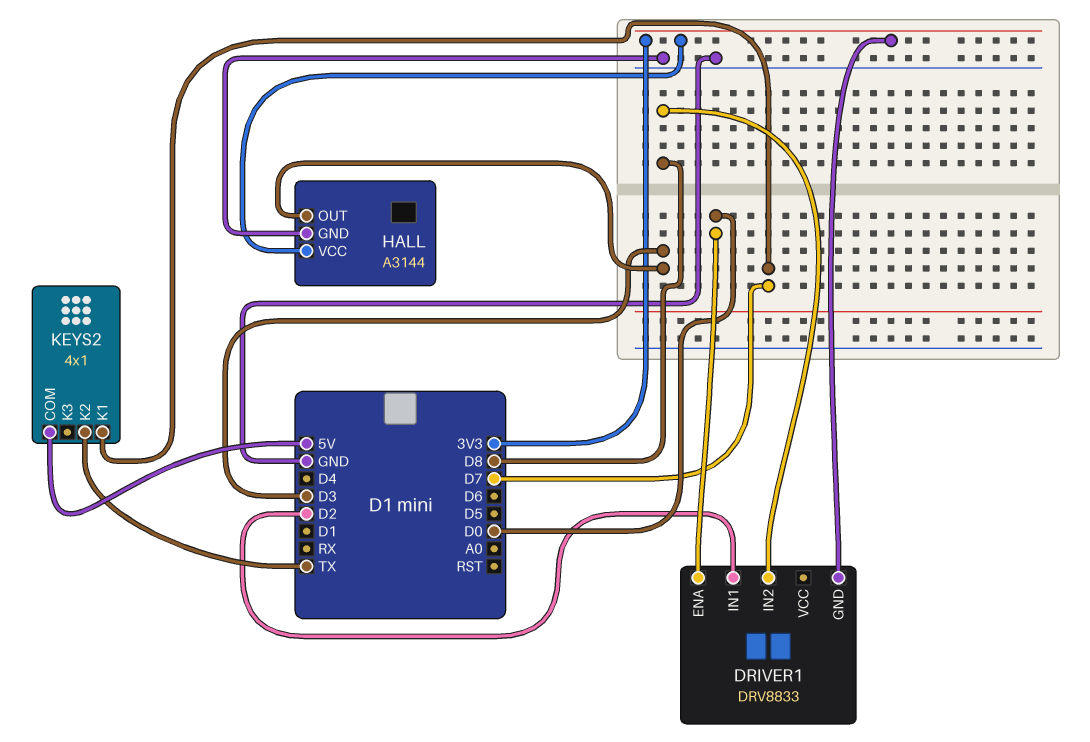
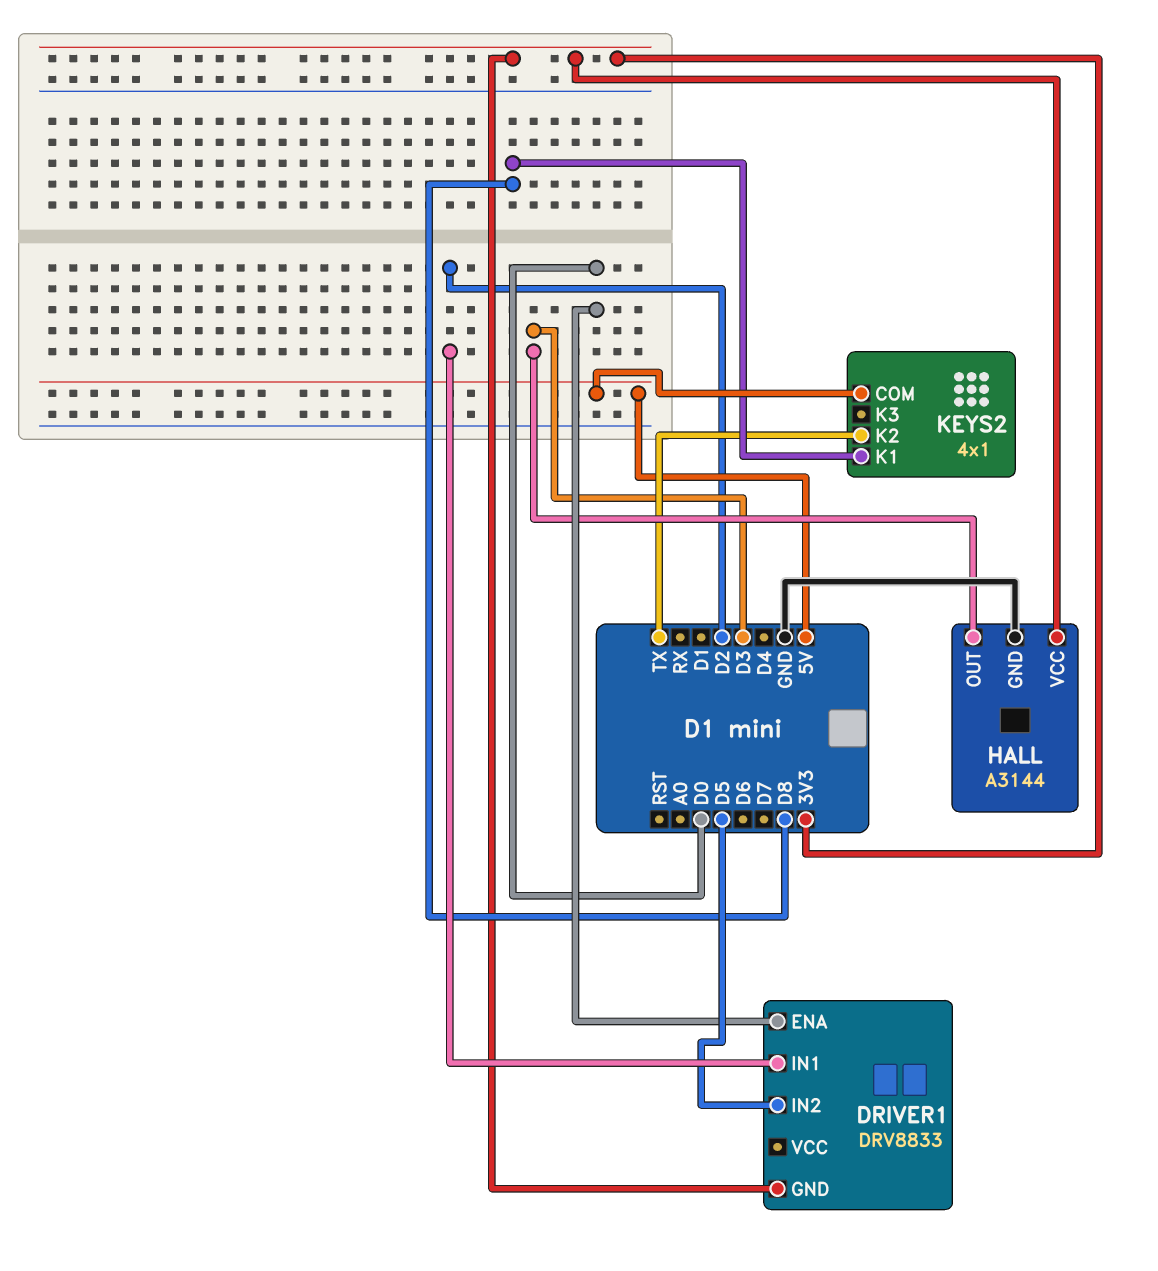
DRIVER1 pin IN2: D8 -> D5
KEYS2 pin K1: D7 -> D8

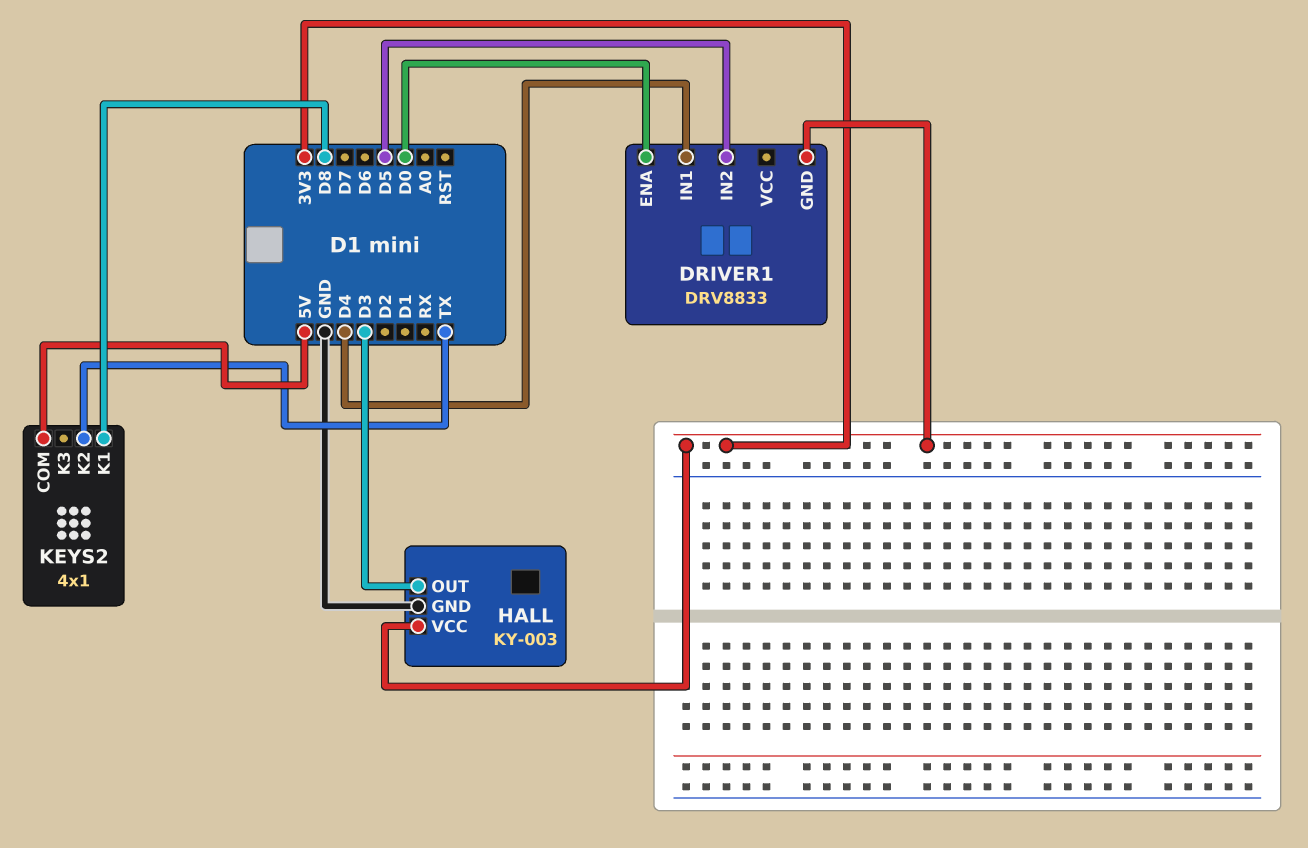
DRIVER1 pin IN1: D2 -> D4
HALL: A3144 -> KY-003

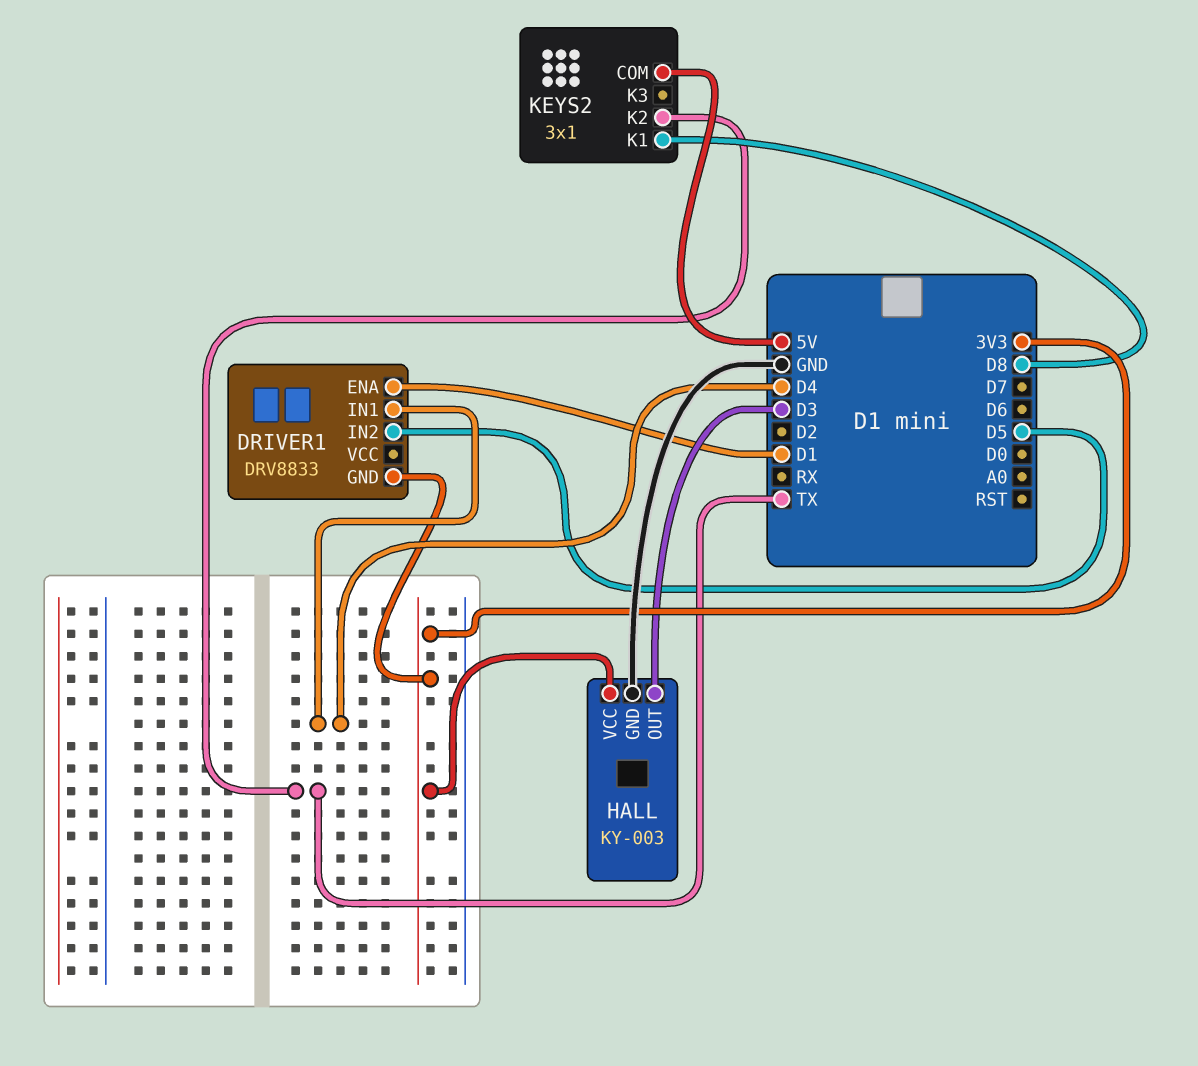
DRIVER1 pin ENA: D0 -> D1
KEYS2: 4x1 -> 3x1

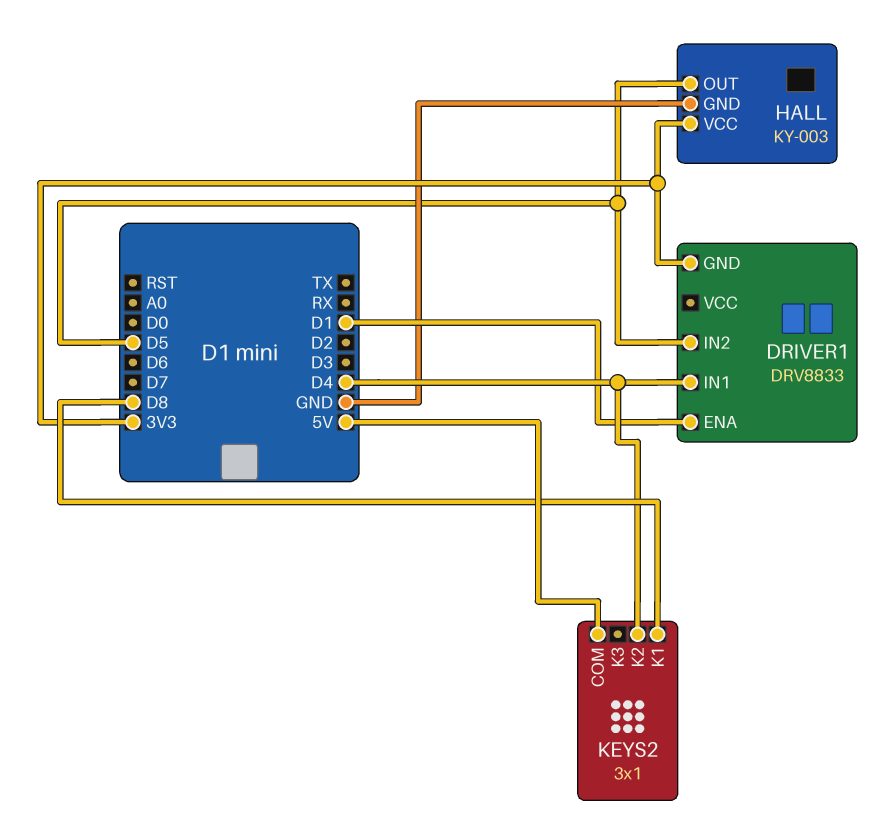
HALL pin OUT: D3 -> D5
KEYS2 pin K2: TX -> D4

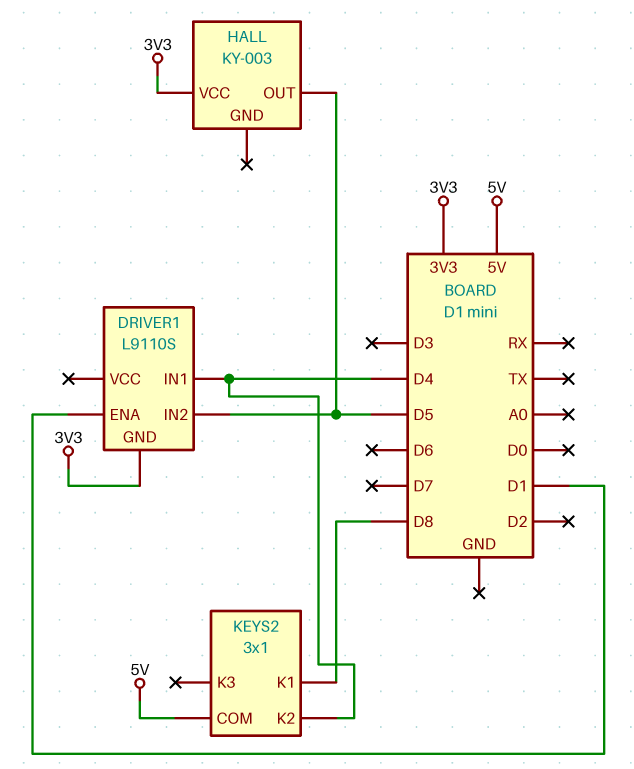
DRIVER1: DRV8833 -> L9110S
HALL pin GND: GND -> none

